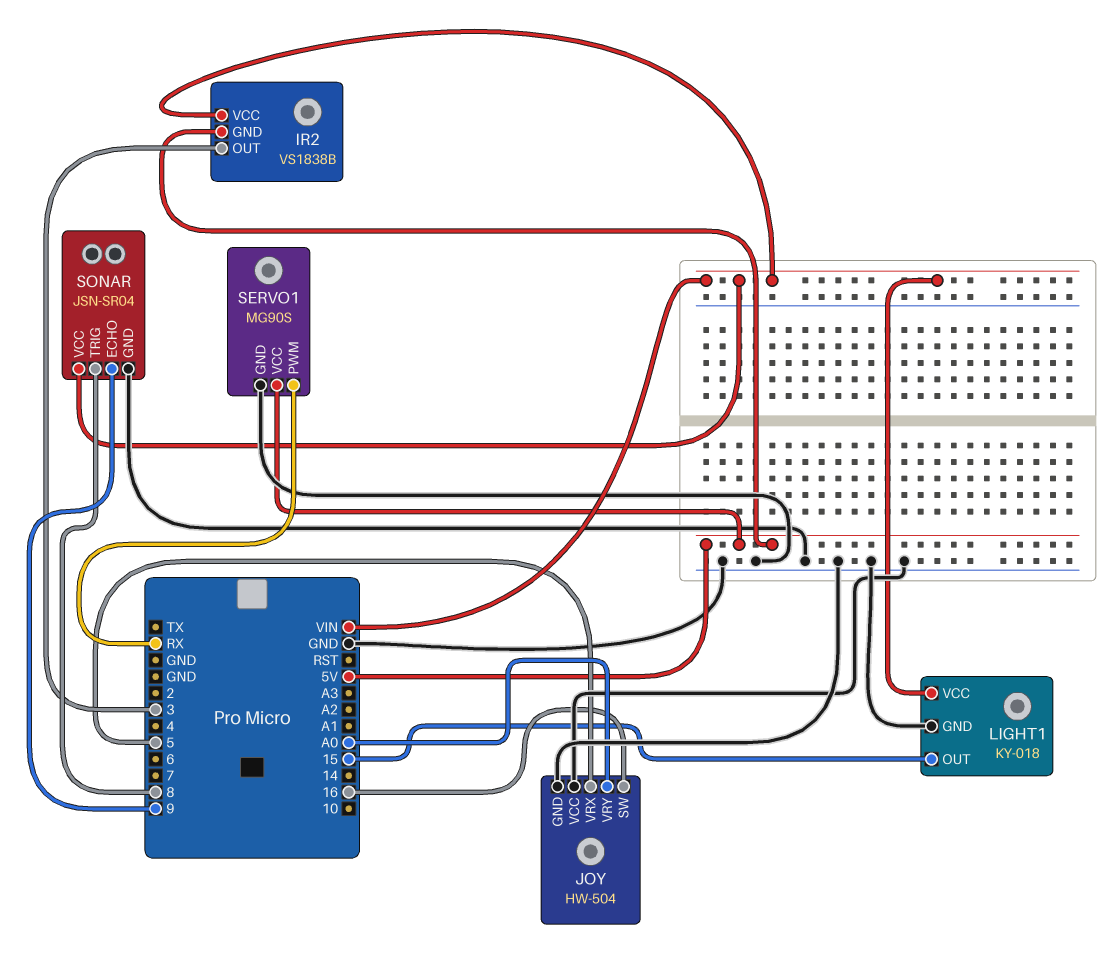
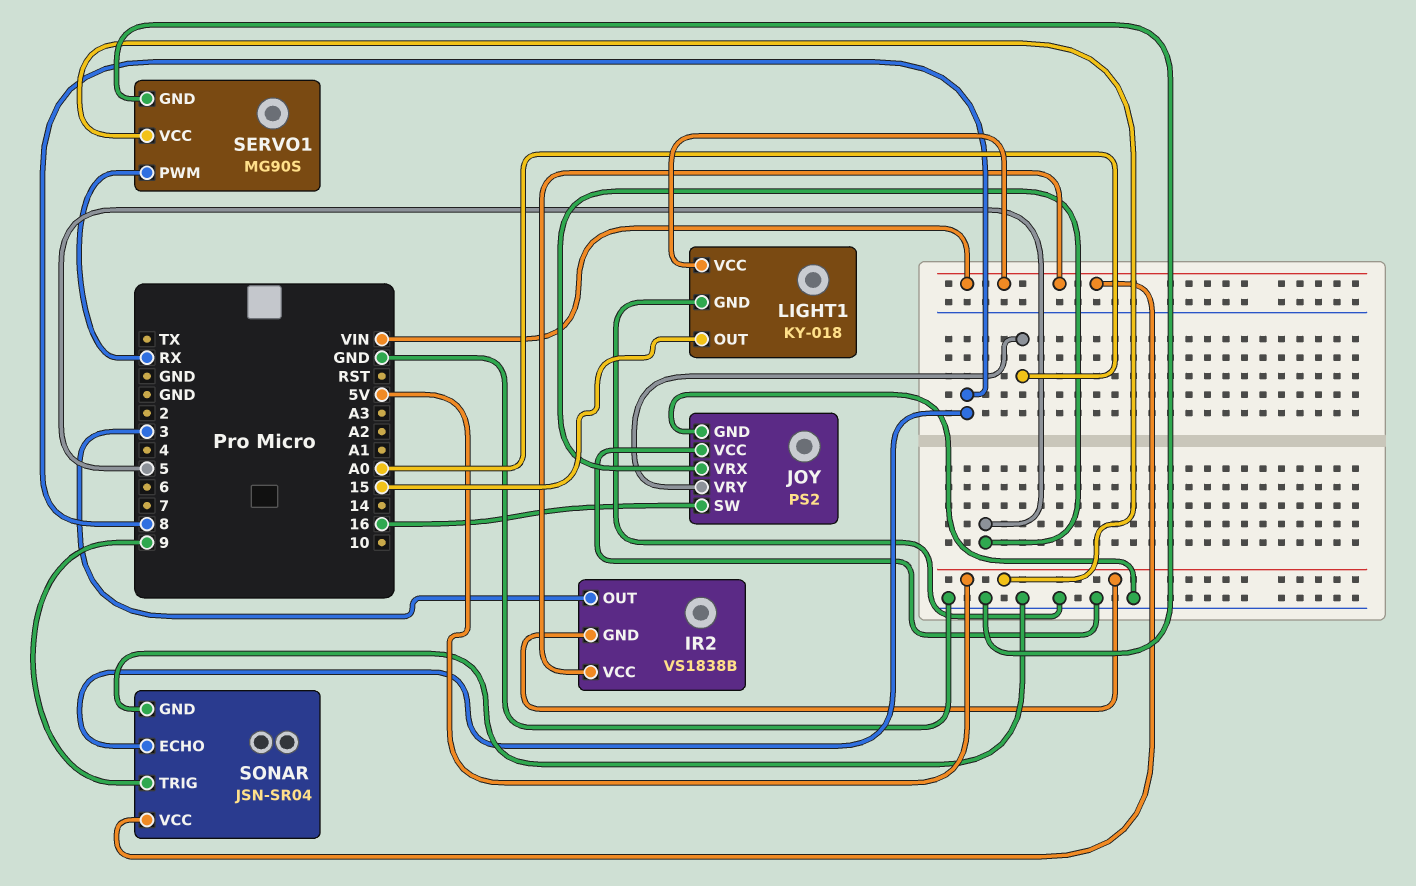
JOY: HW-504 -> PS2
SONAR pin ECHO: 9 -> 8
SONAR pin TRIG: 8 -> 9

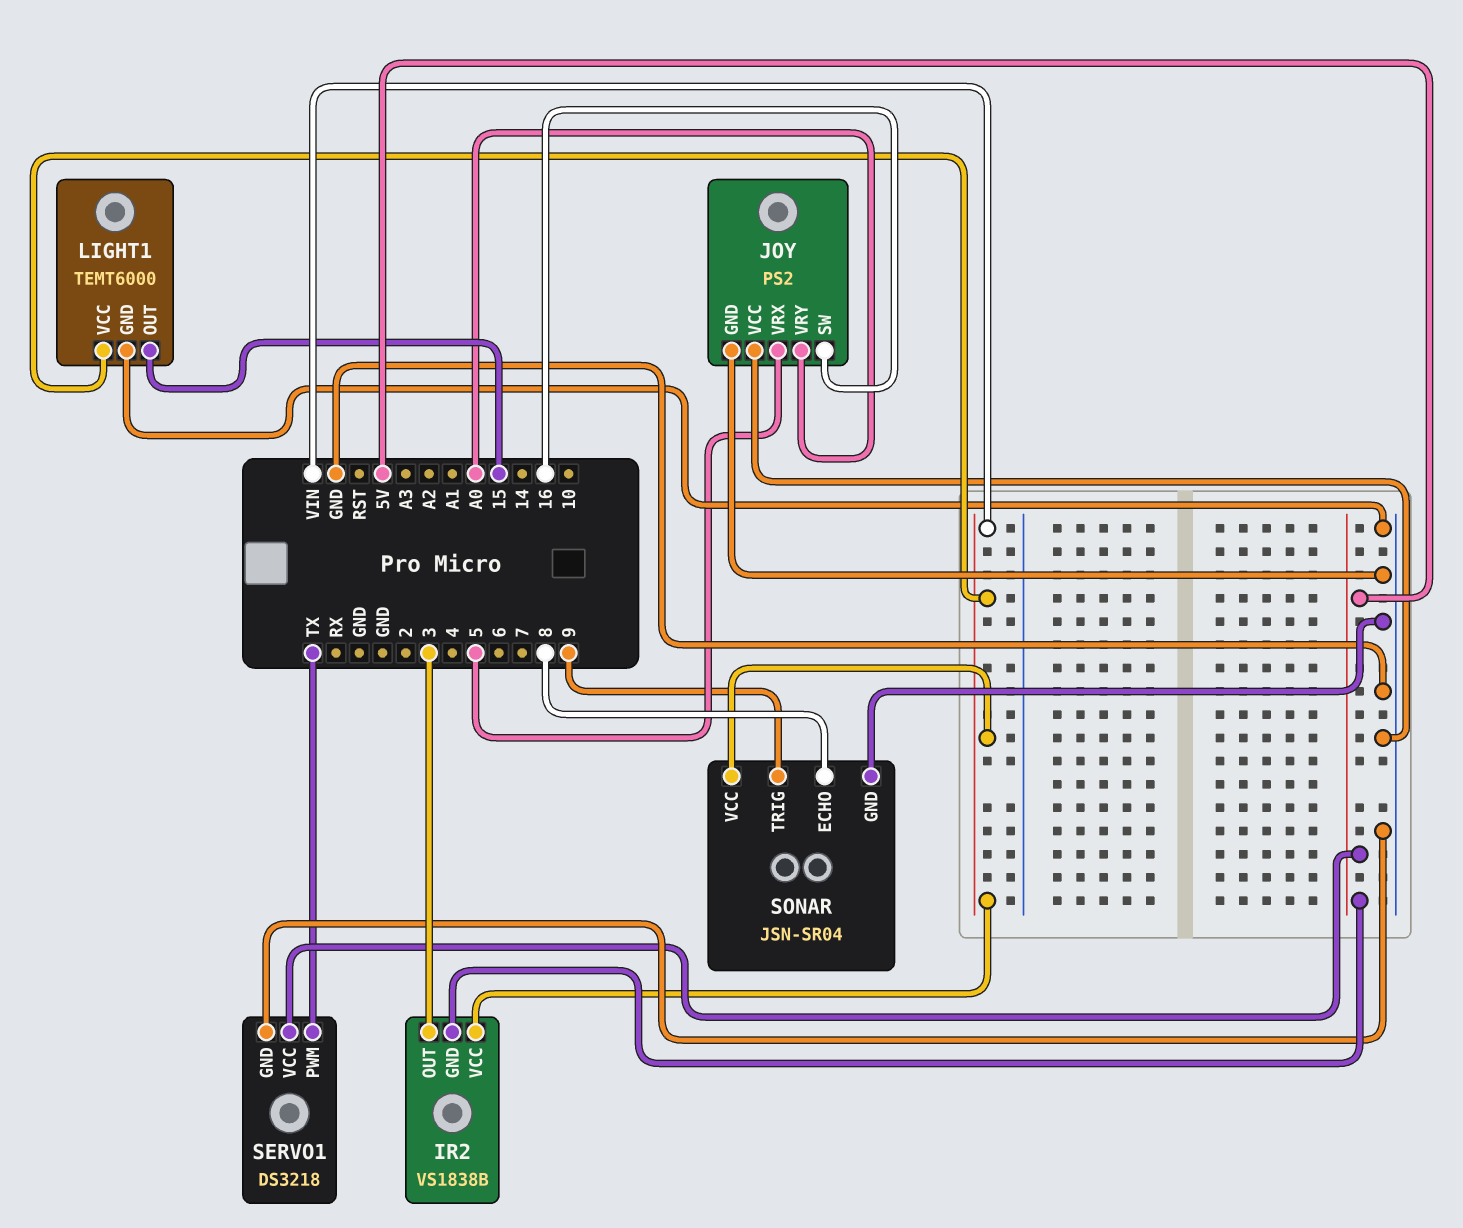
LIGHT1: KY-018 -> TEMT6000
SERVO1: MG90S -> DS3218
SERVO1 pin PWM: RX -> TX

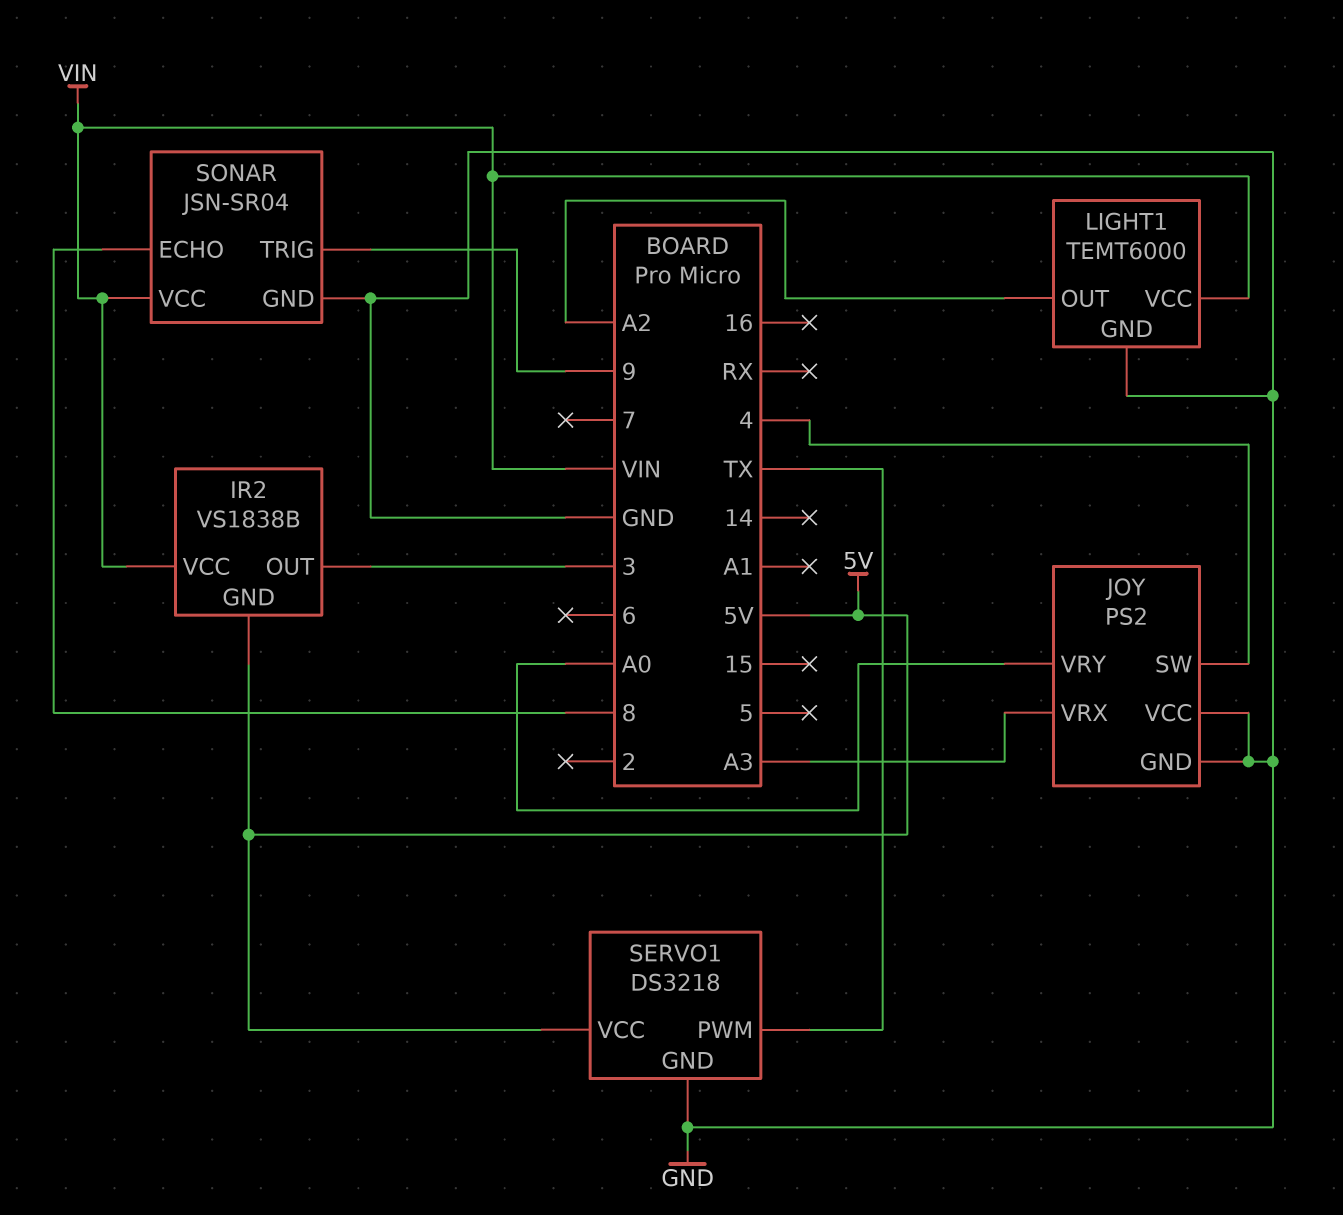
JOY pin SW: 16 -> 4
JOY pin VRX: 5 -> A3
LIGHT1 pin OUT: 15 -> A2

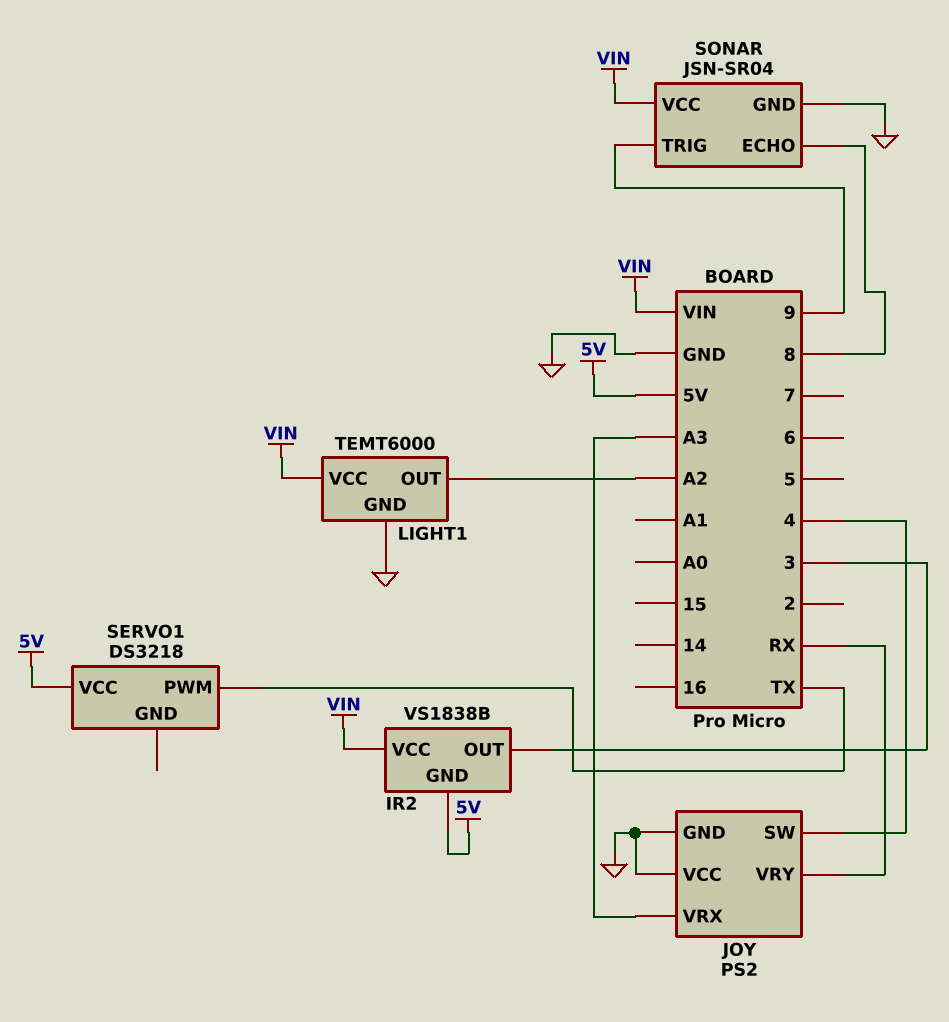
JOY pin VRY: A0 -> RX
SERVO1 pin GND: GND -> none

